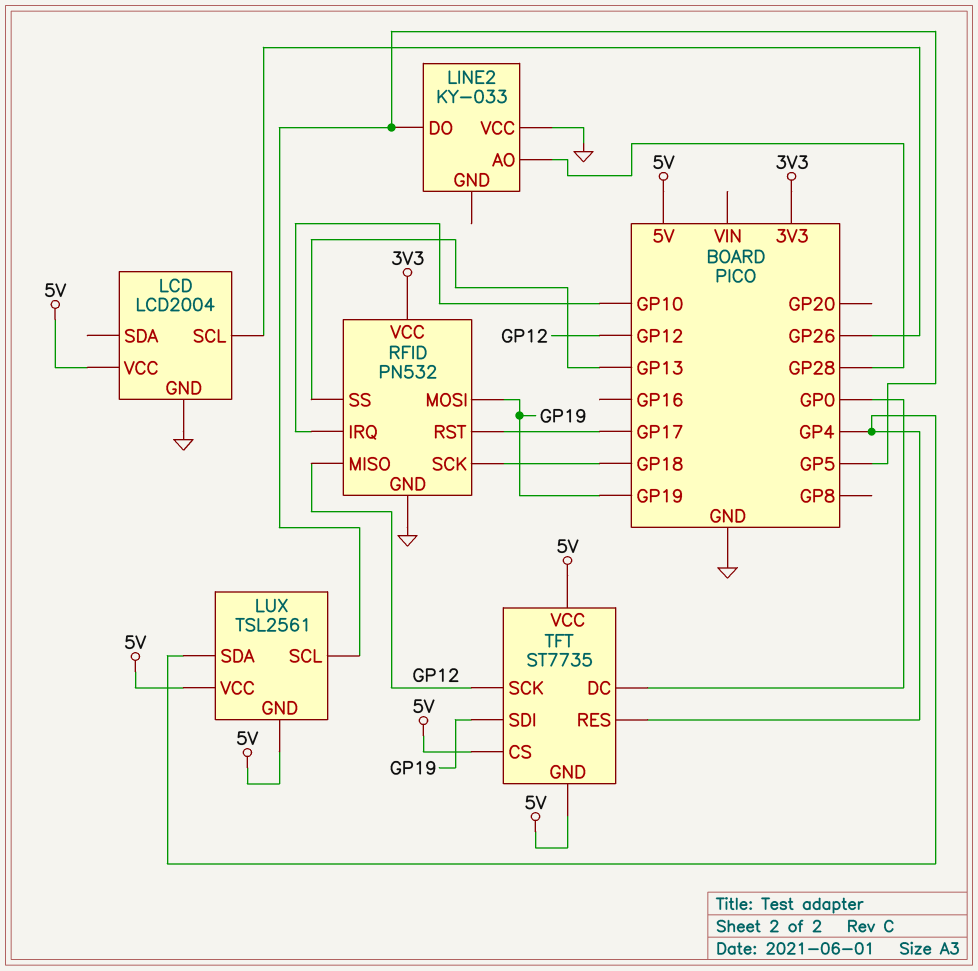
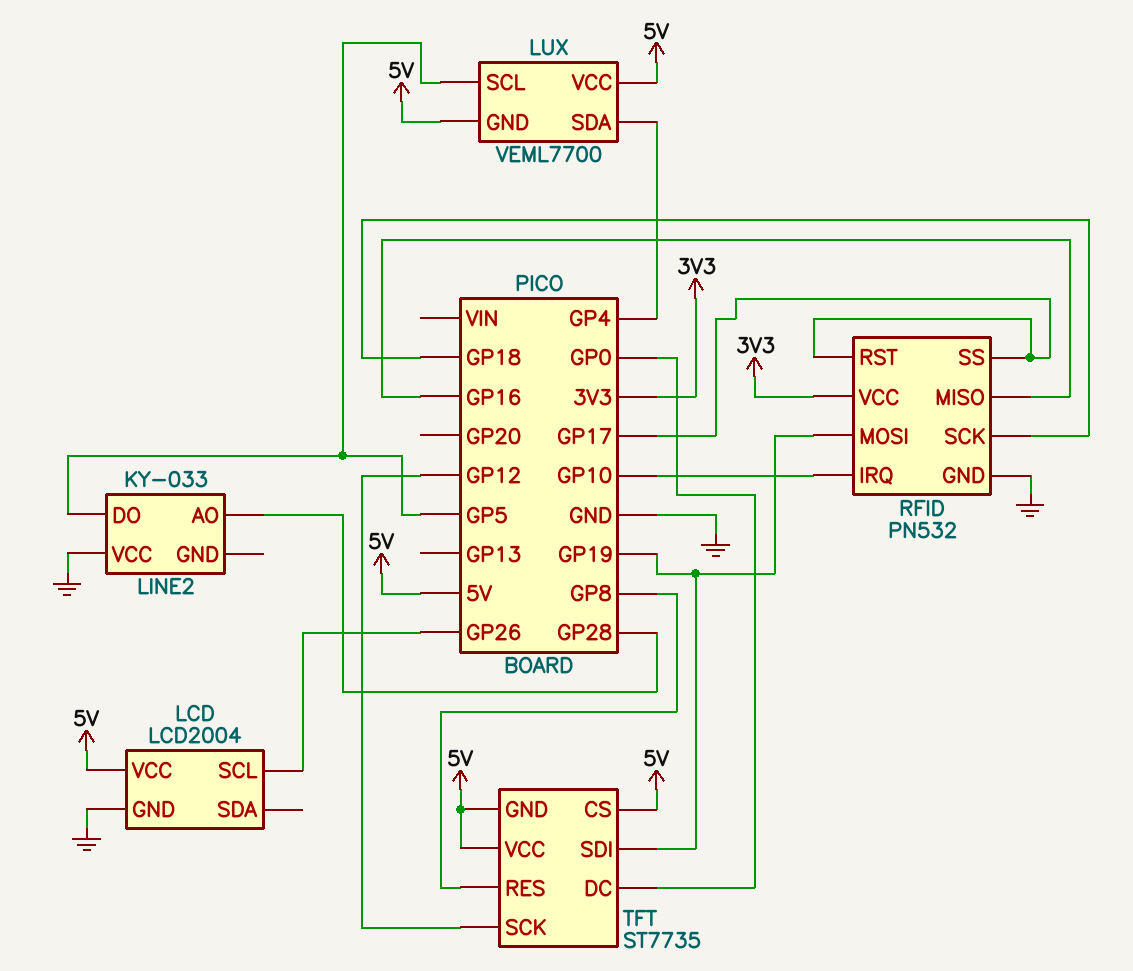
LUX: TSL2561 -> VEML7700
RFID pin MISO: GP12 -> GP16
RFID pin SS: GP13 -> GP17
TFT pin RES: GP4 -> GP8

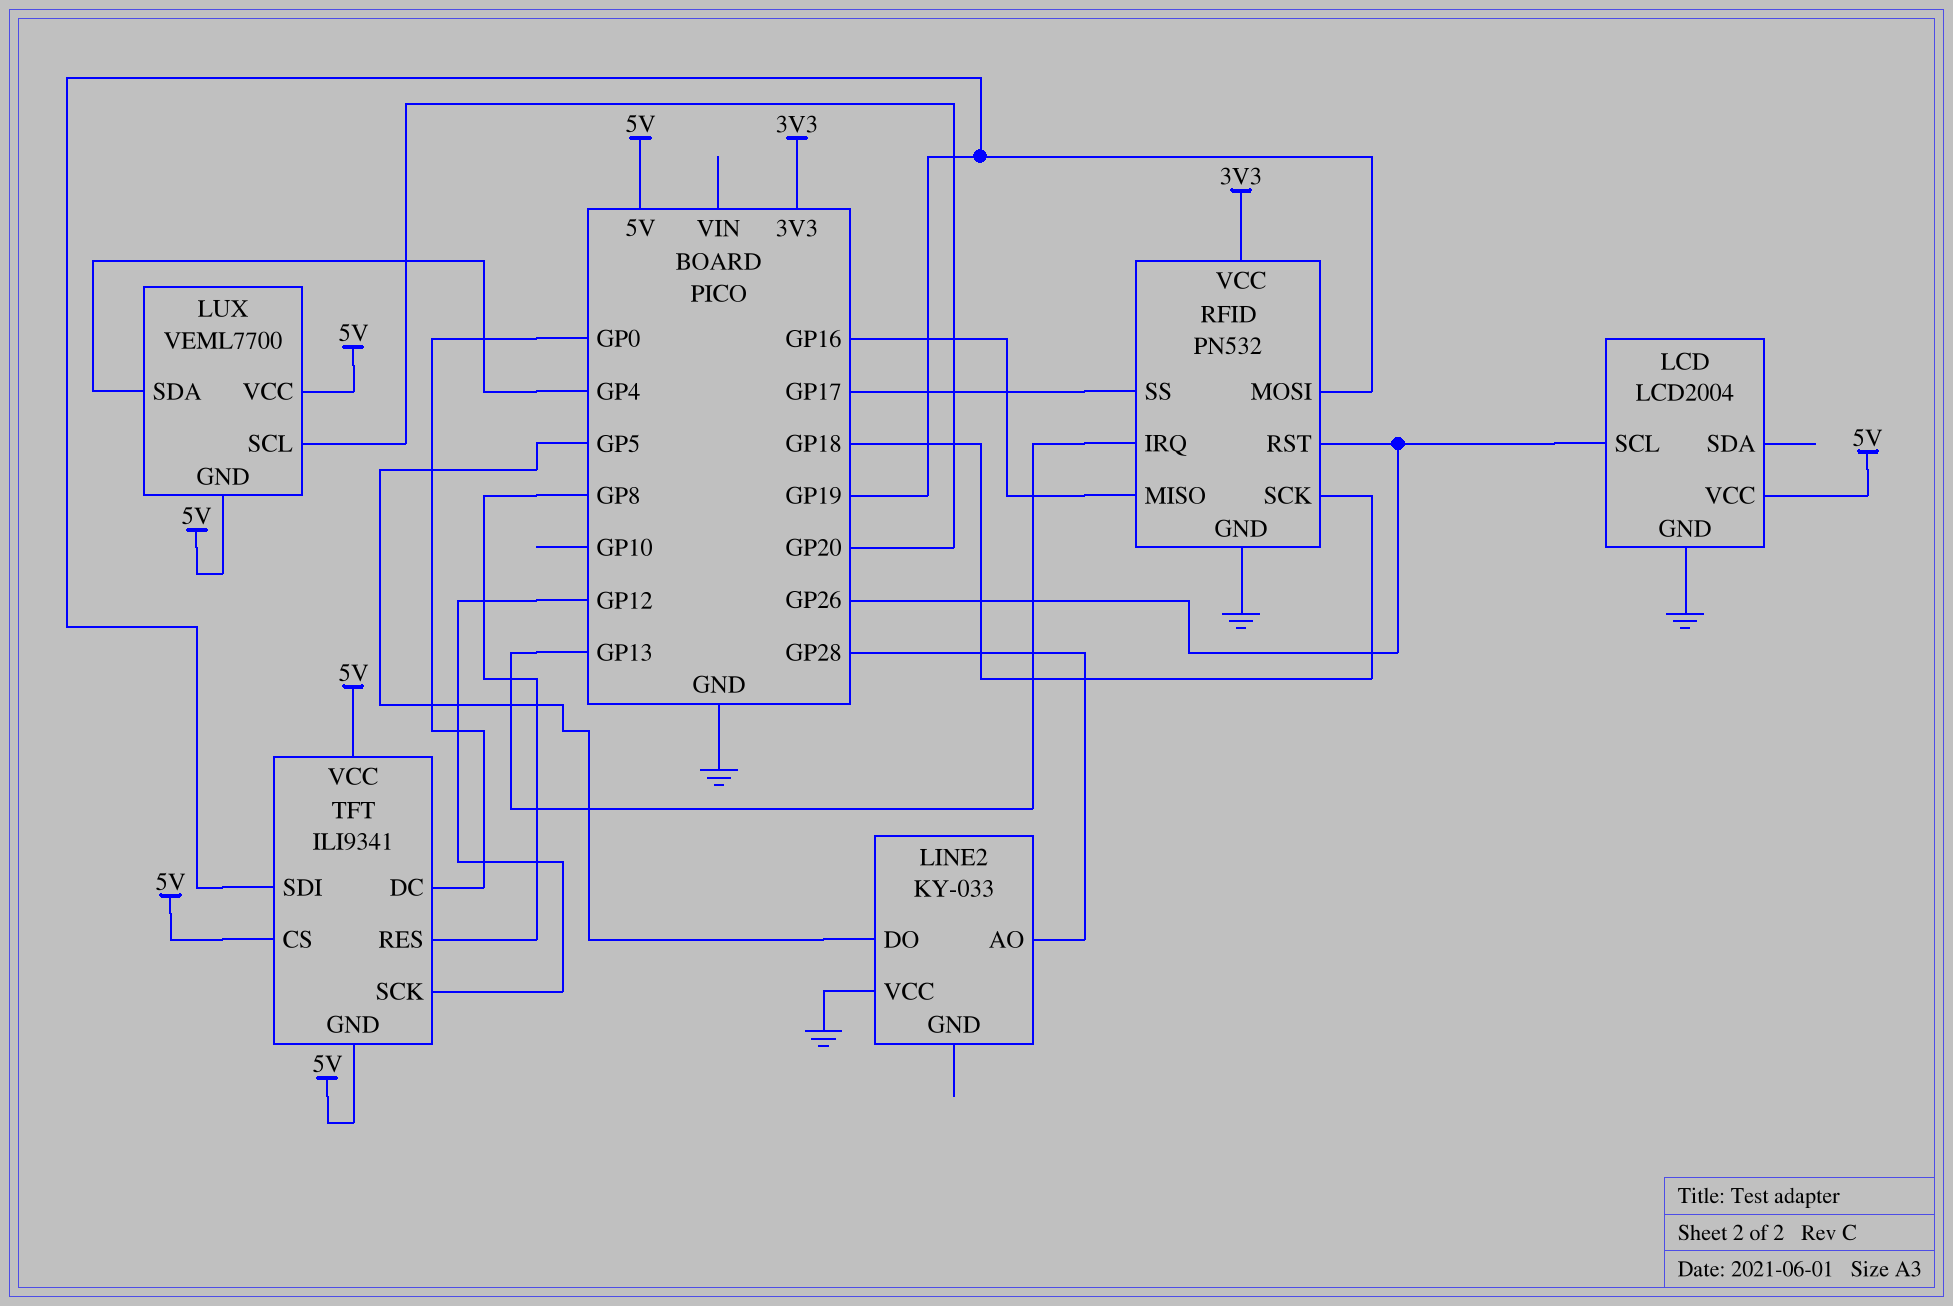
LUX pin SCL: GP5 -> GP20
RFID pin IRQ: GP10 -> GP13
RFID pin RST: GP17 -> GP26
TFT: ST7735 -> ILI9341

